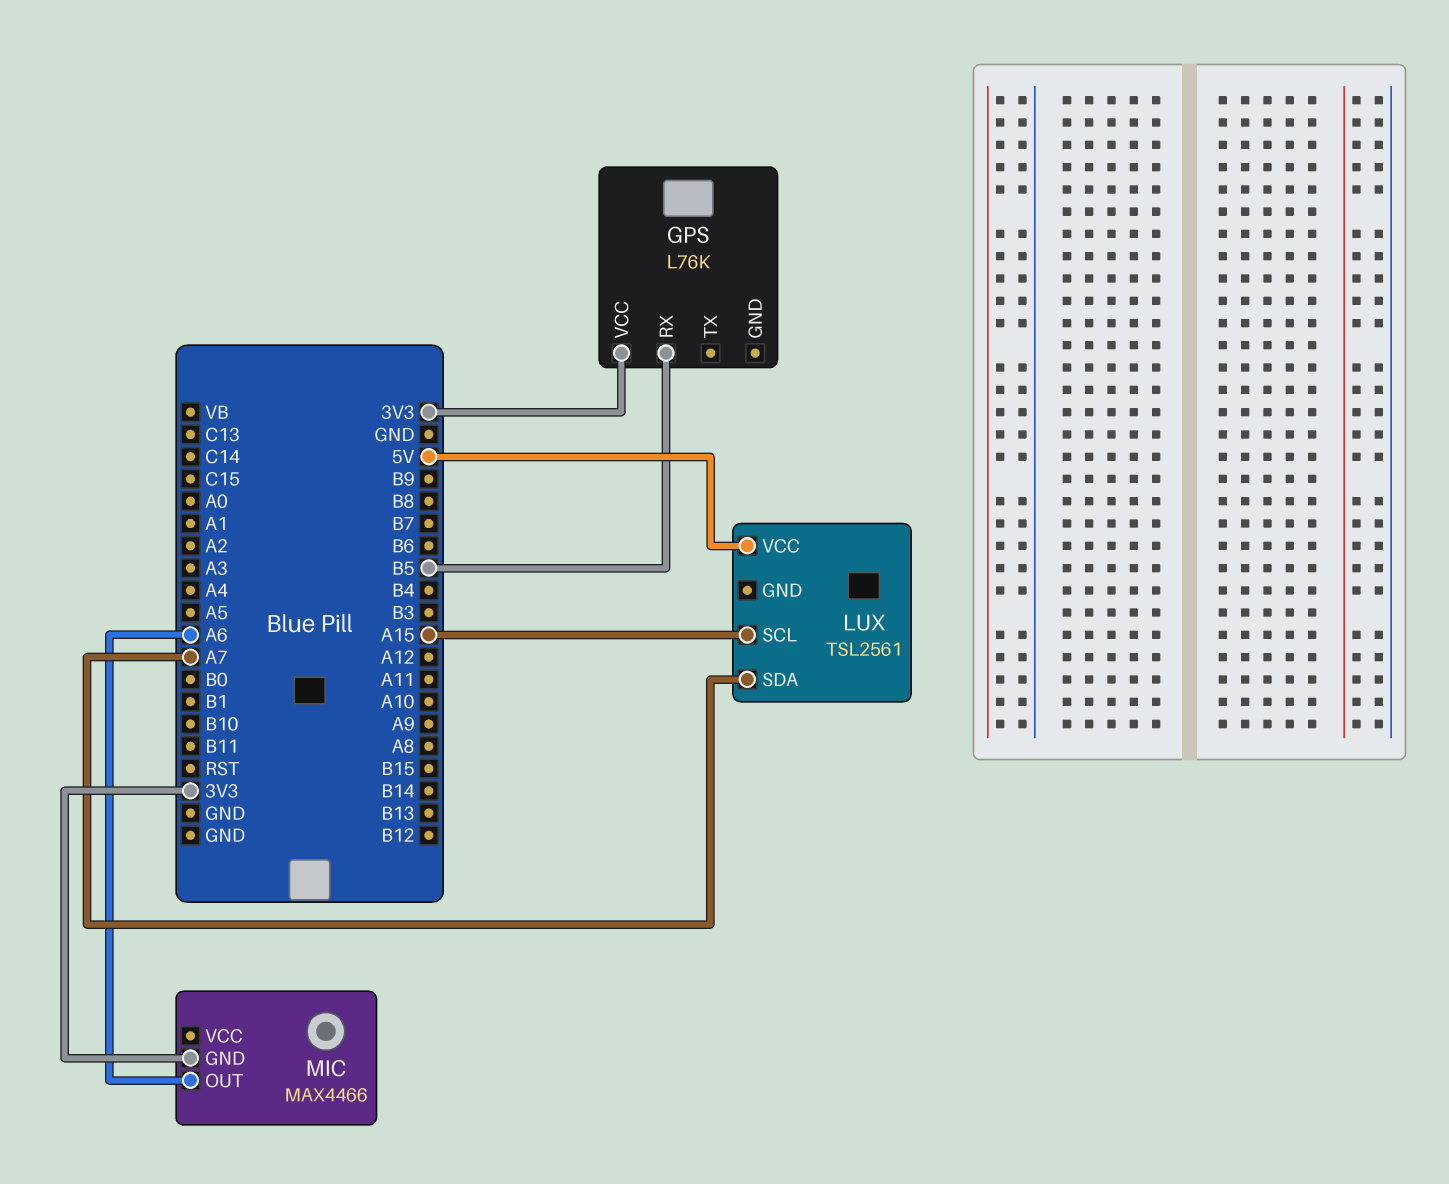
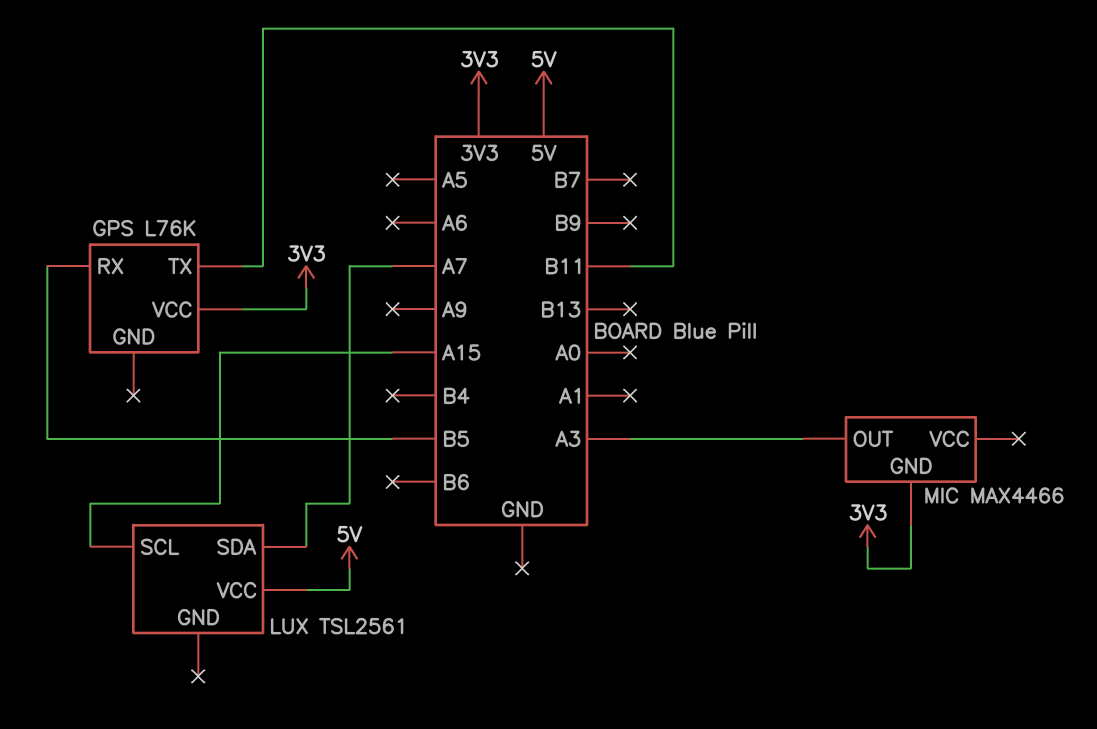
GPS pin TX: none -> B11
MIC pin OUT: A6 -> A3

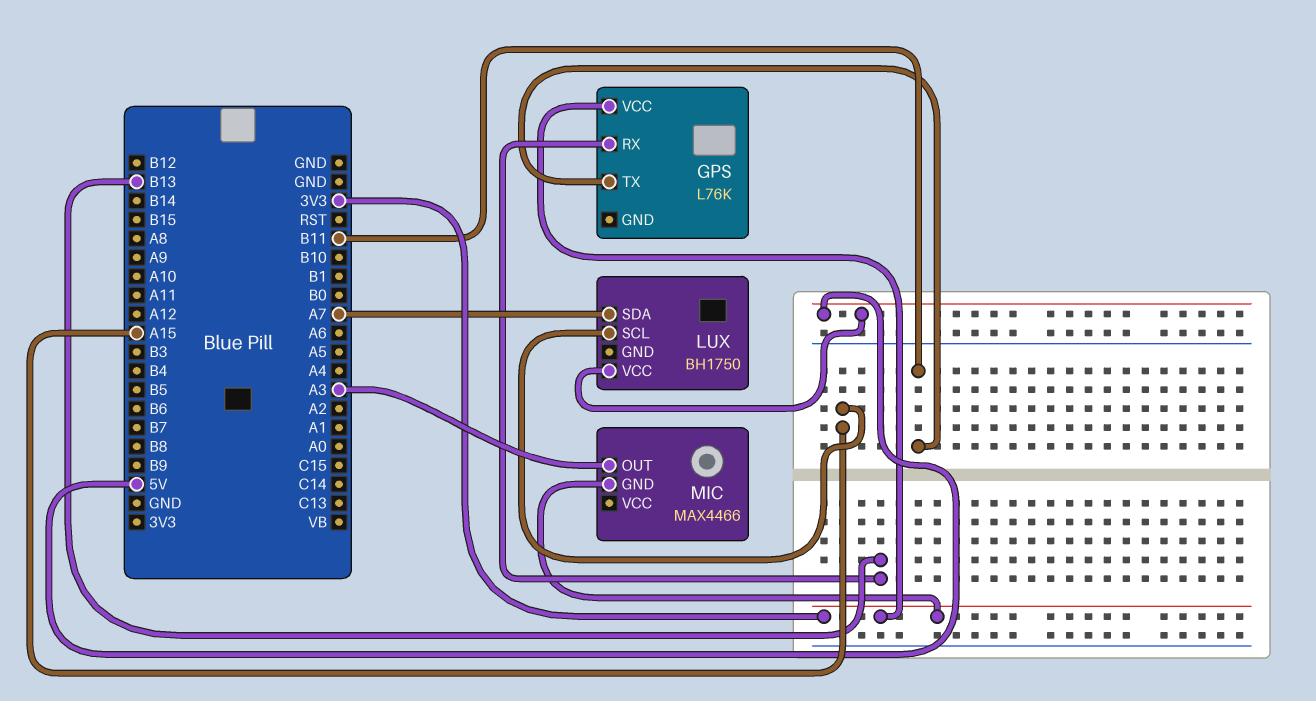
GPS pin RX: B5 -> B13
LUX: TSL2561 -> BH1750

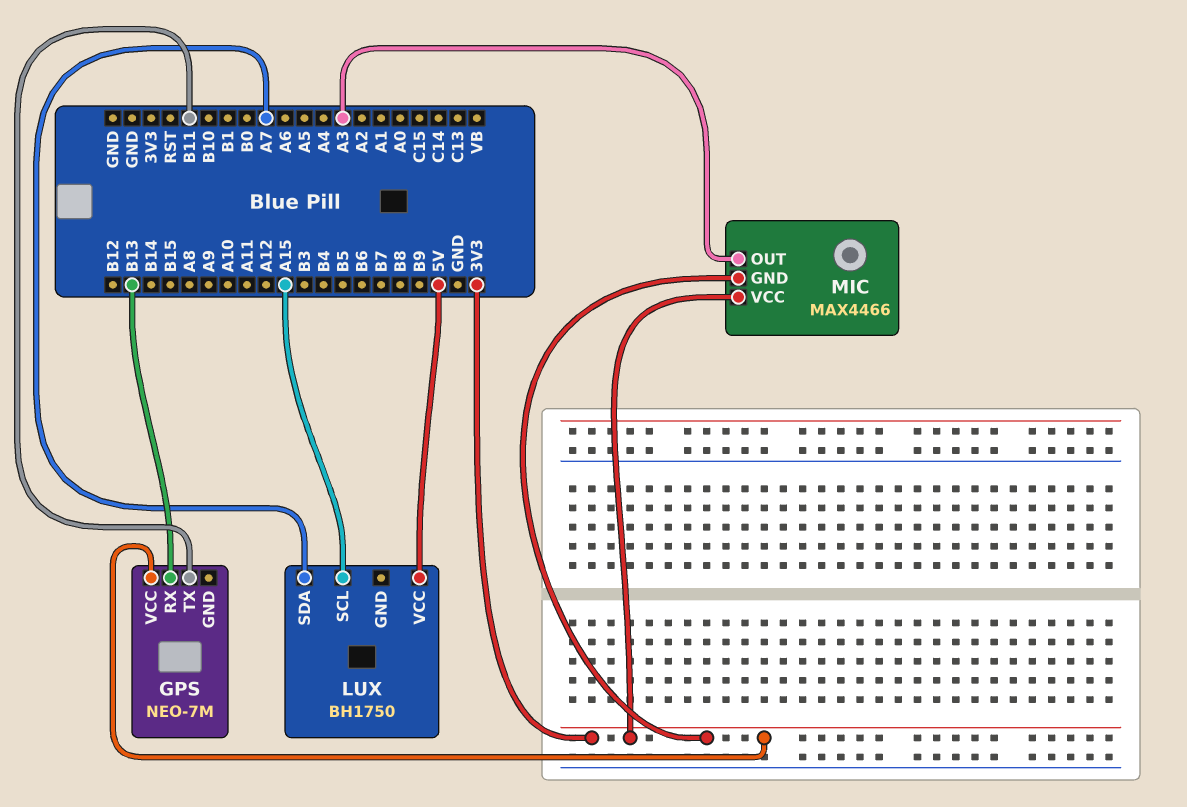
GPS: L76K -> NEO-7M
MIC pin VCC: none -> 3V3

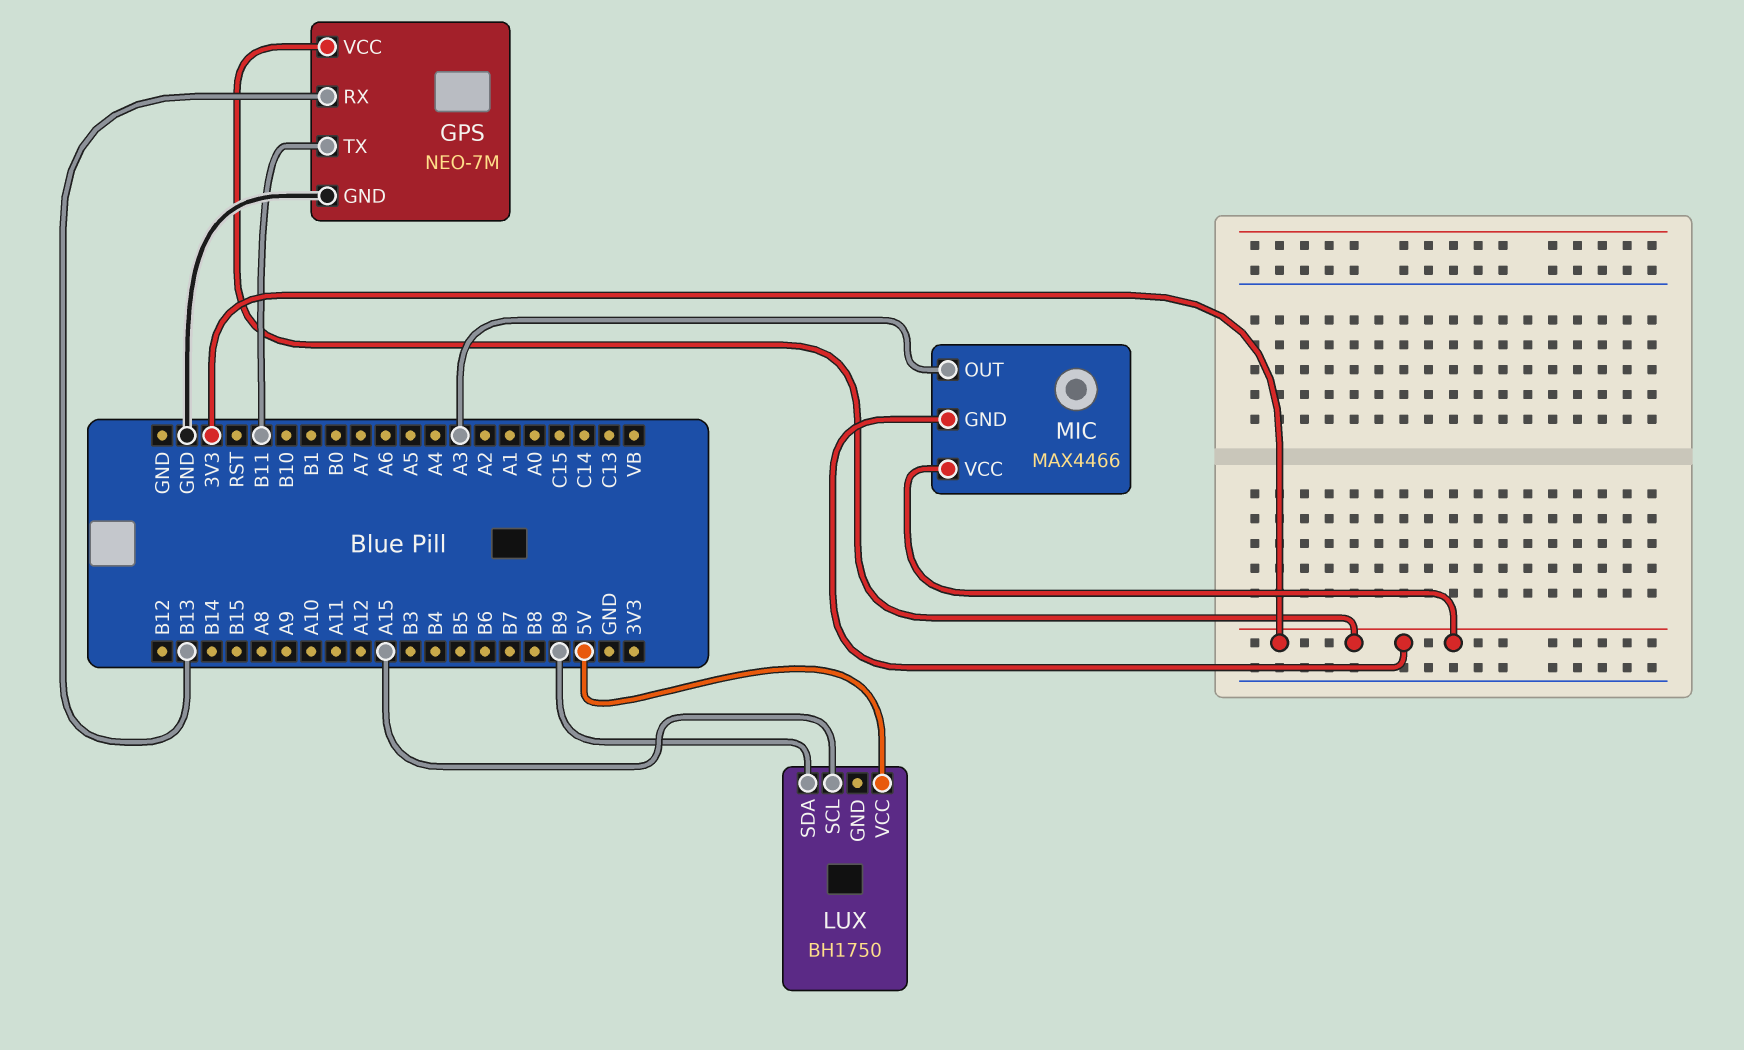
GPS pin GND: none -> GND
LUX pin SDA: A7 -> B9

